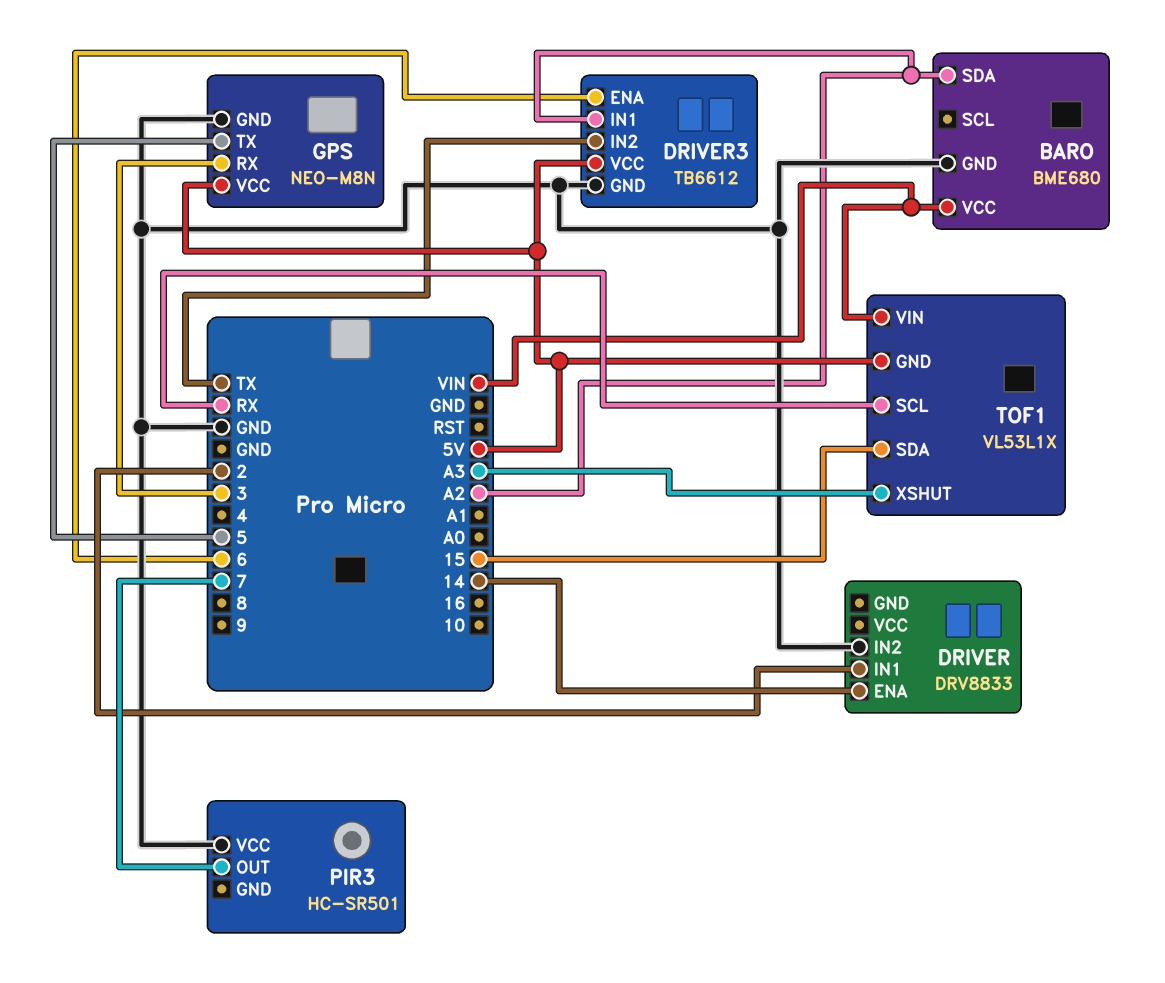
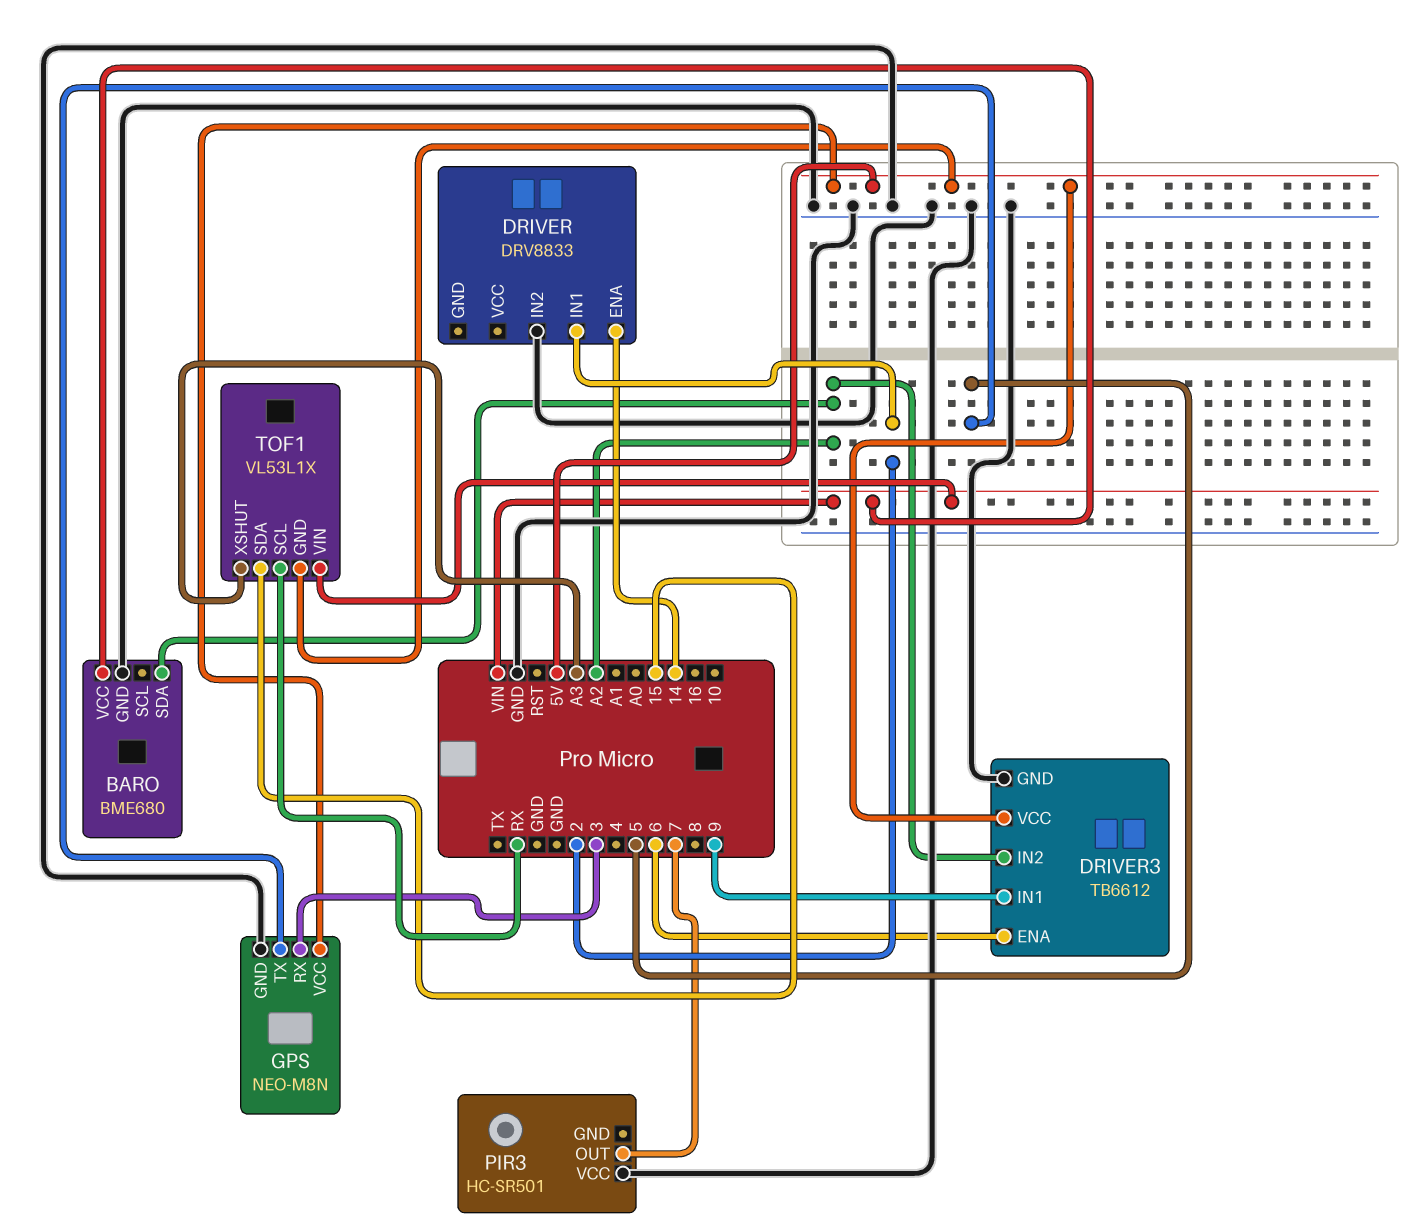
DRIVER3 pin IN1: A2 -> 9
DRIVER3 pin IN2: TX -> A2

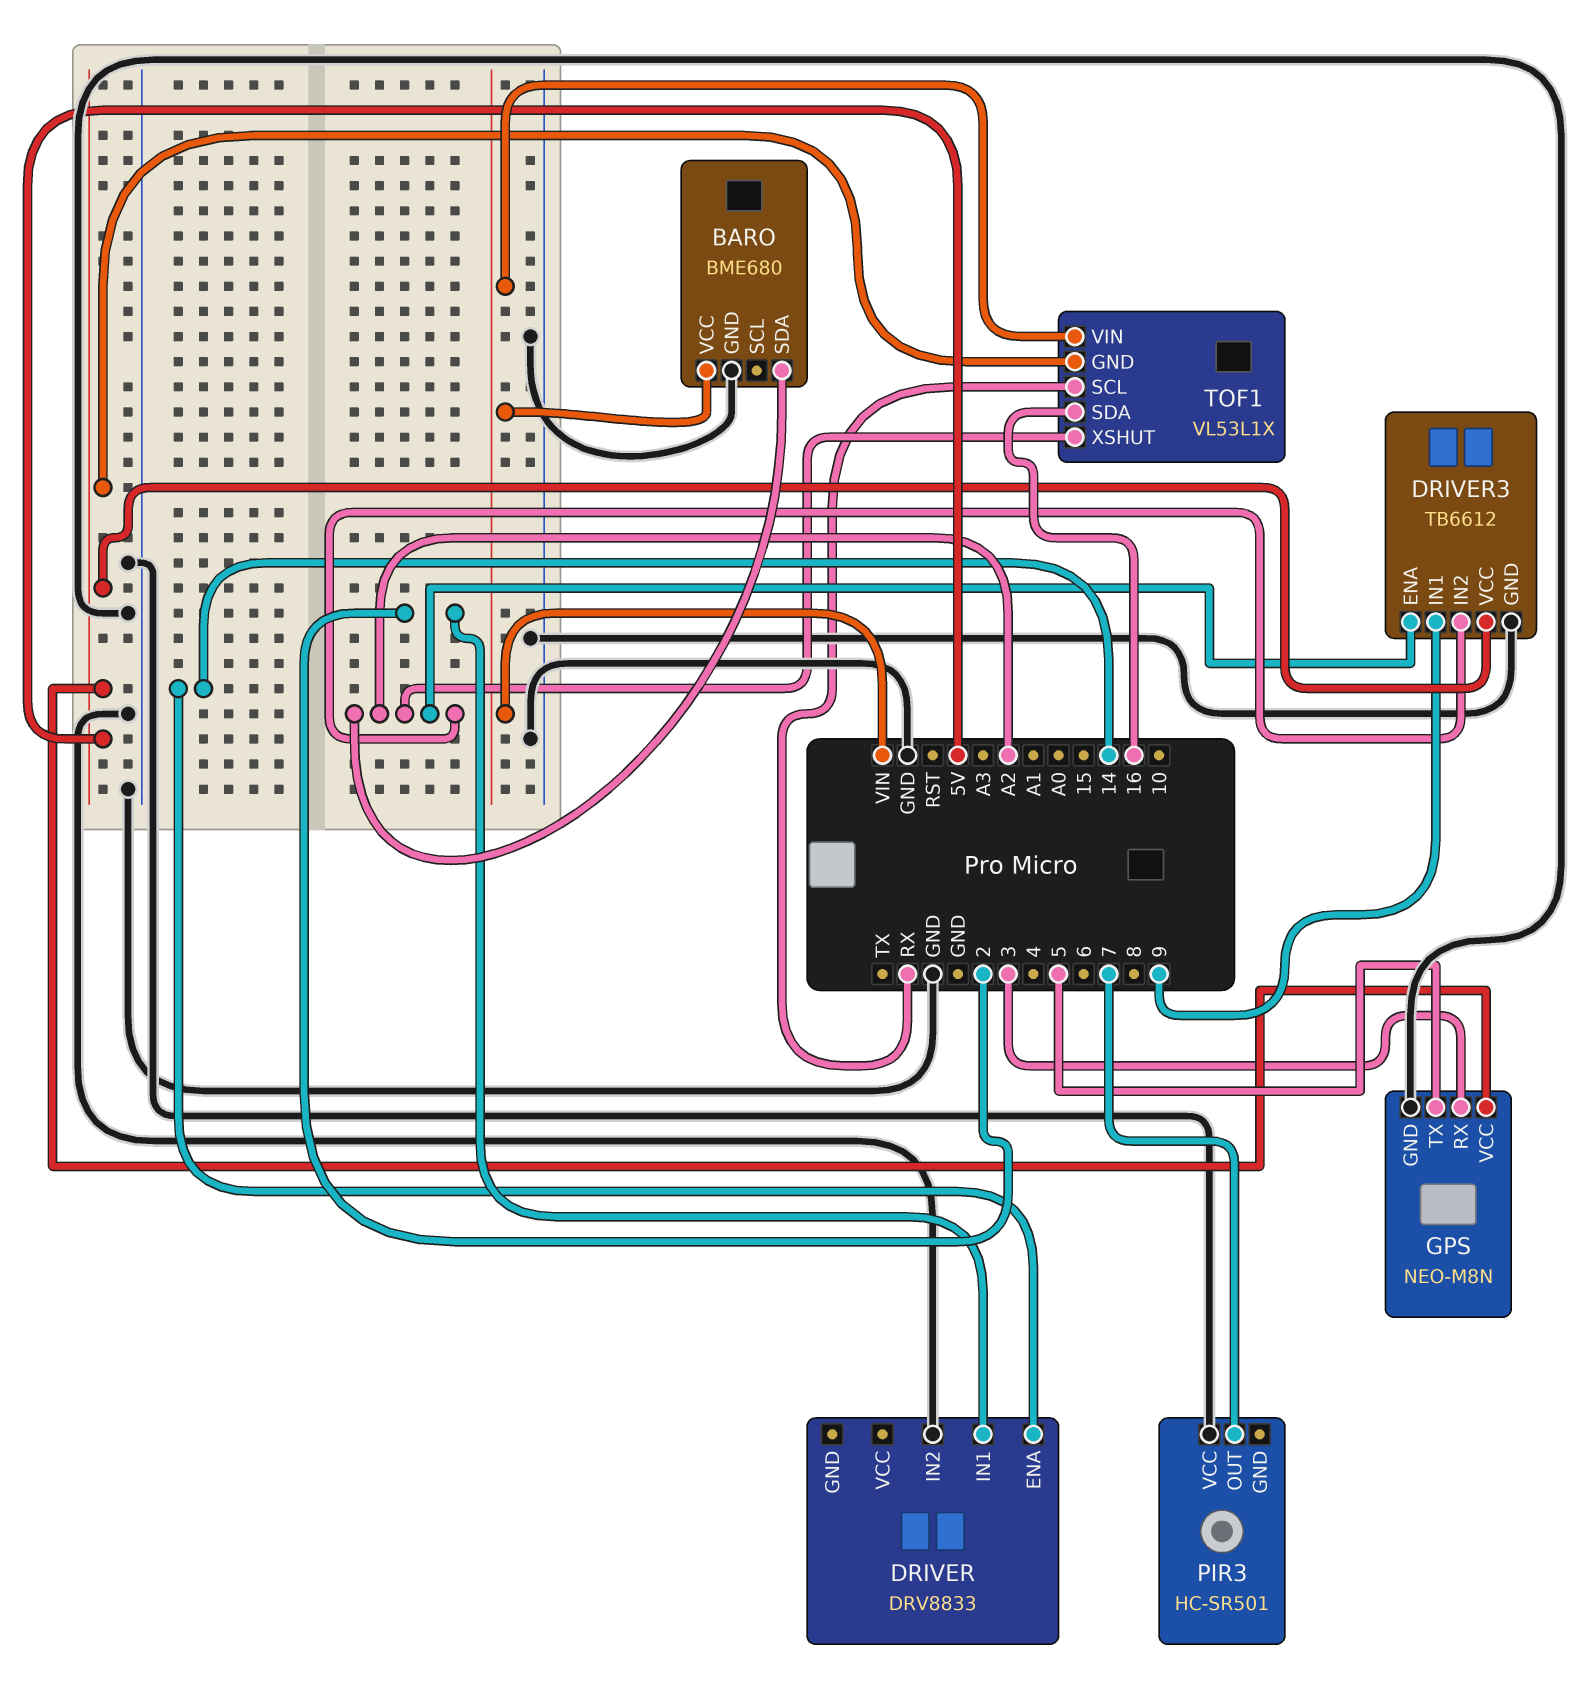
DRIVER3 pin ENA: 6 -> A2
TOF1 pin SDA: 15 -> 16
TOF1 pin XSHUT: A3 -> A2

